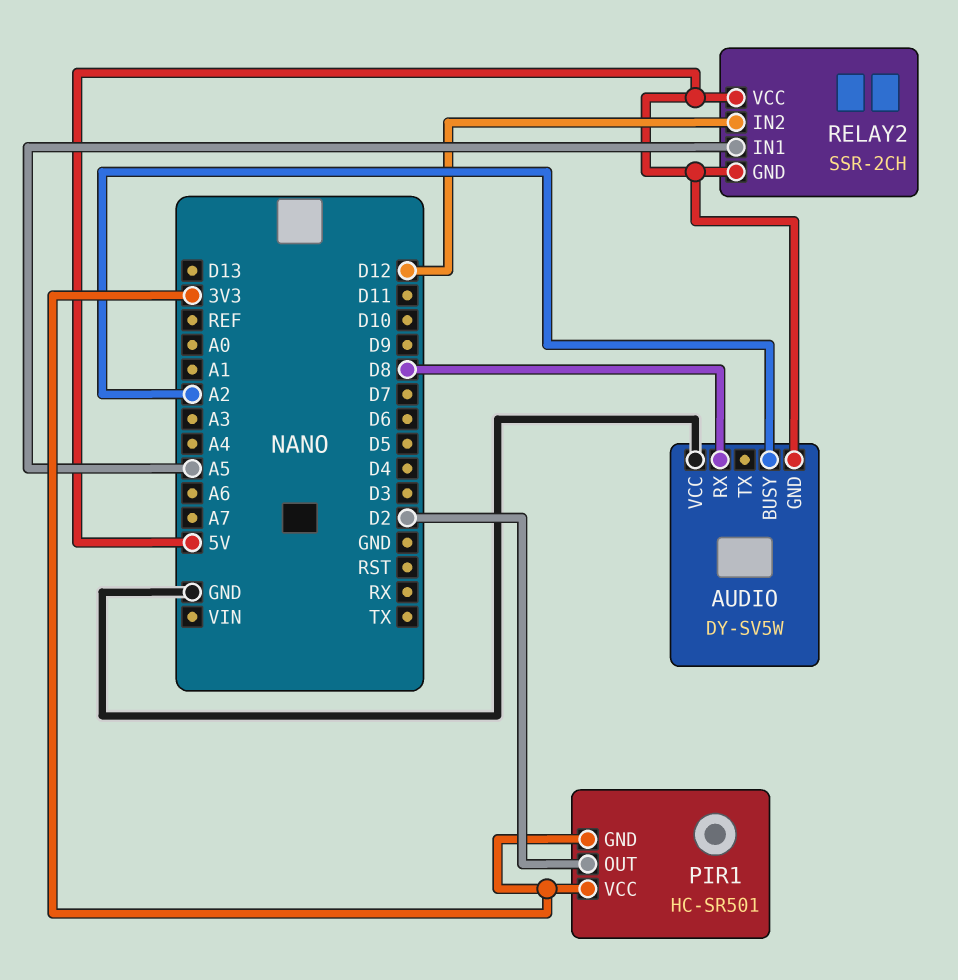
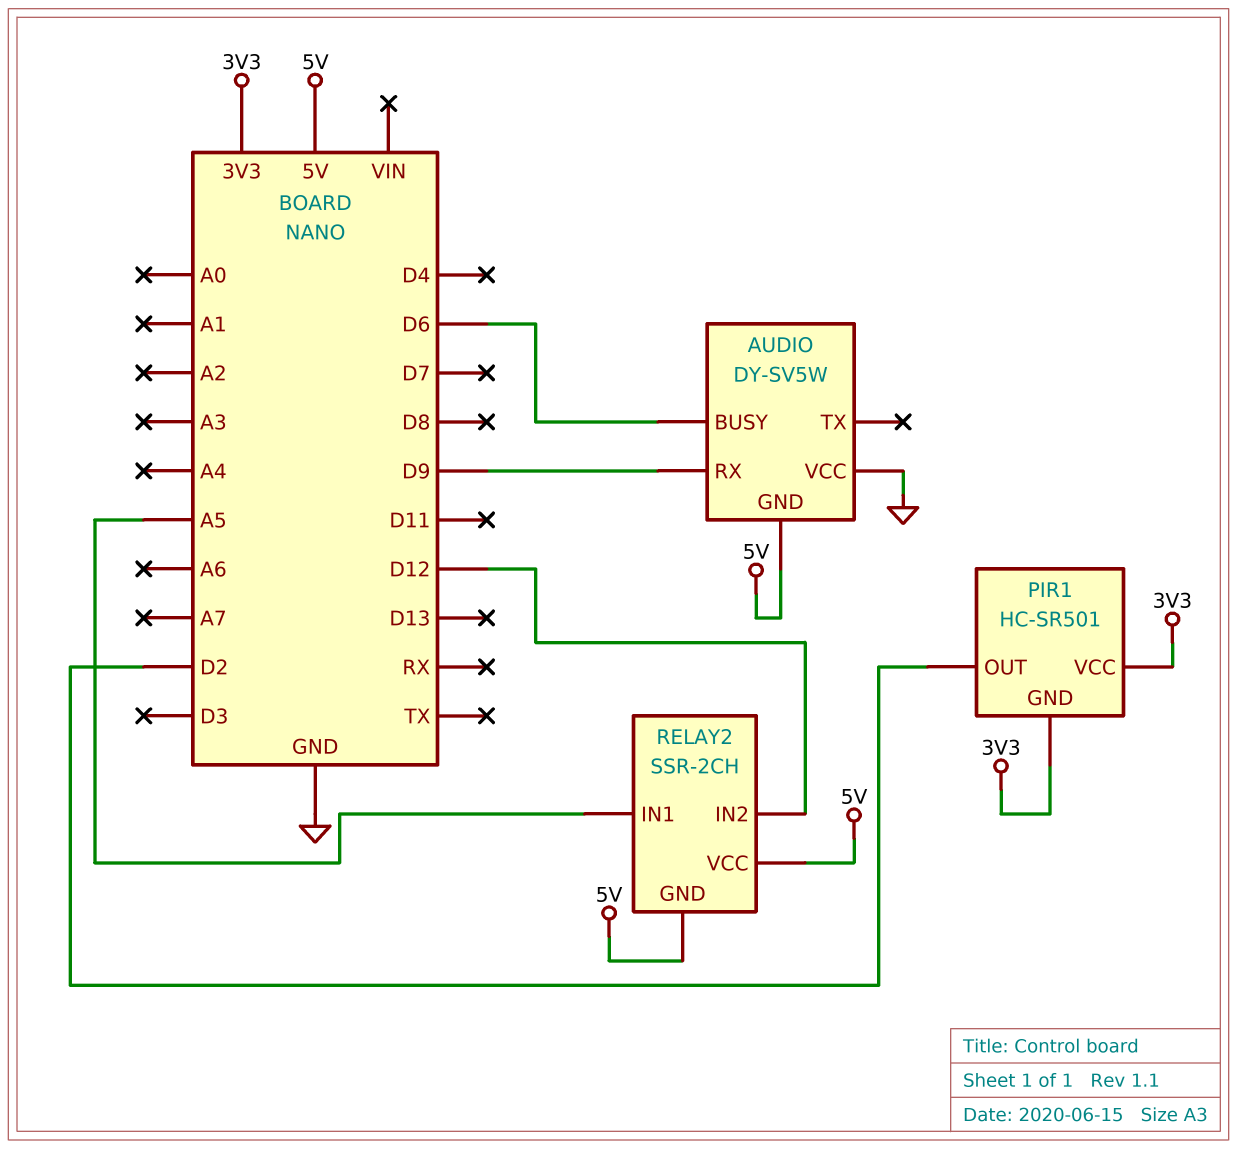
AUDIO pin BUSY: A2 -> D6
AUDIO pin RX: D8 -> D9

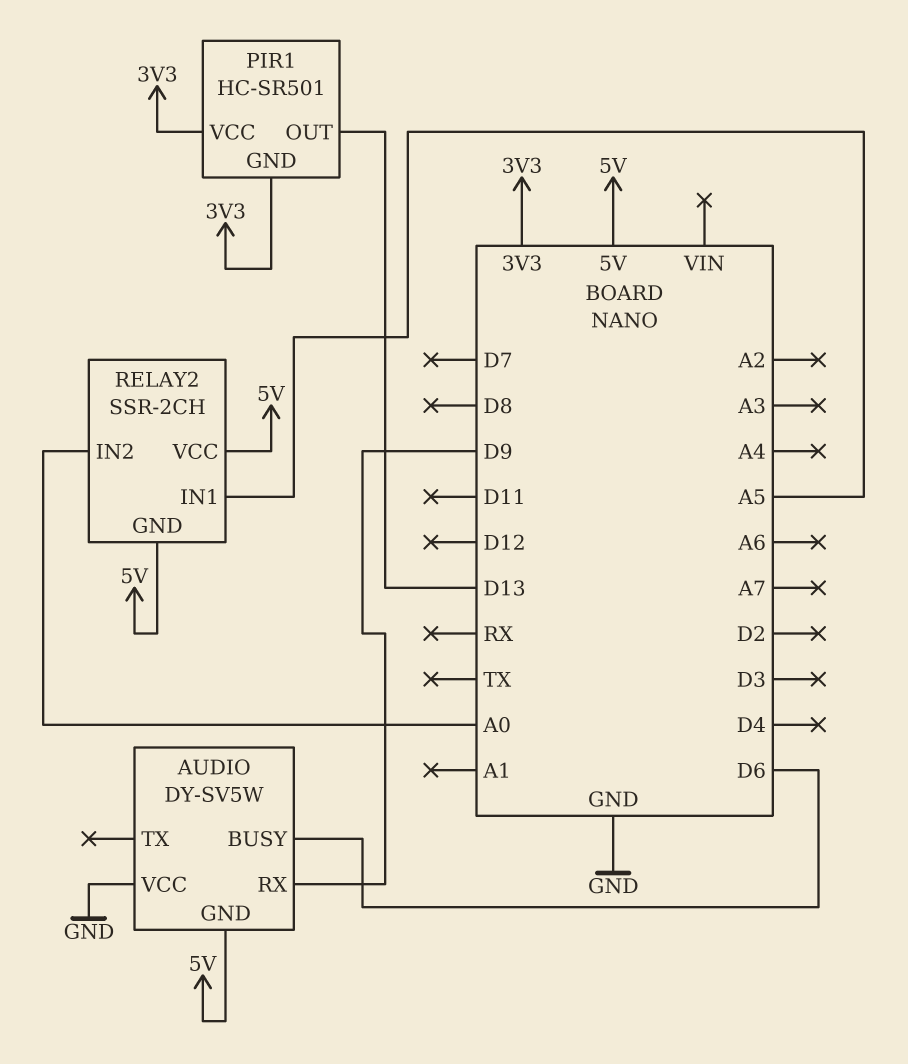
PIR1 pin OUT: D2 -> D13
RELAY2 pin IN2: D12 -> A0

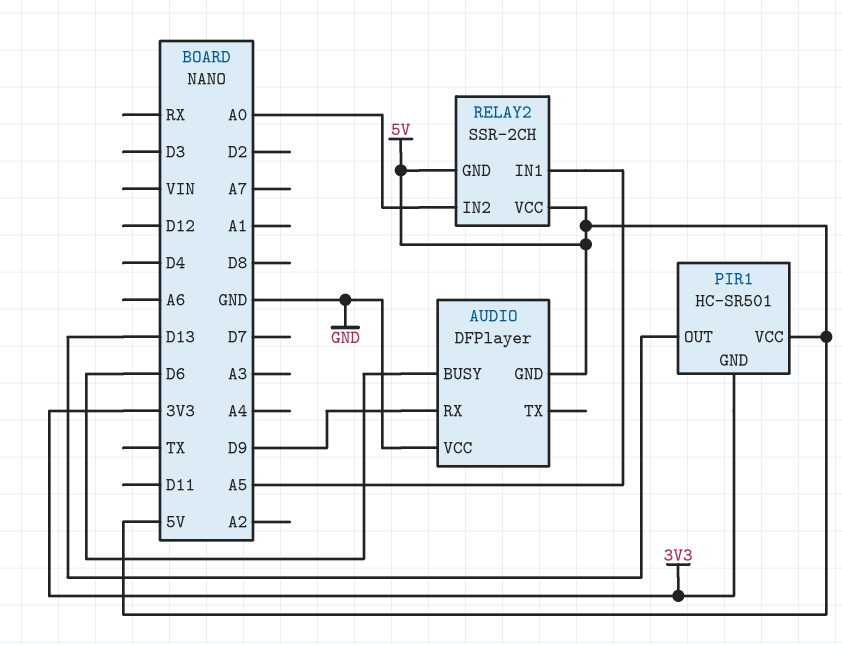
AUDIO: DY-SV5W -> DFPlayer
PIR1 pin VCC: 3V3 -> 5V

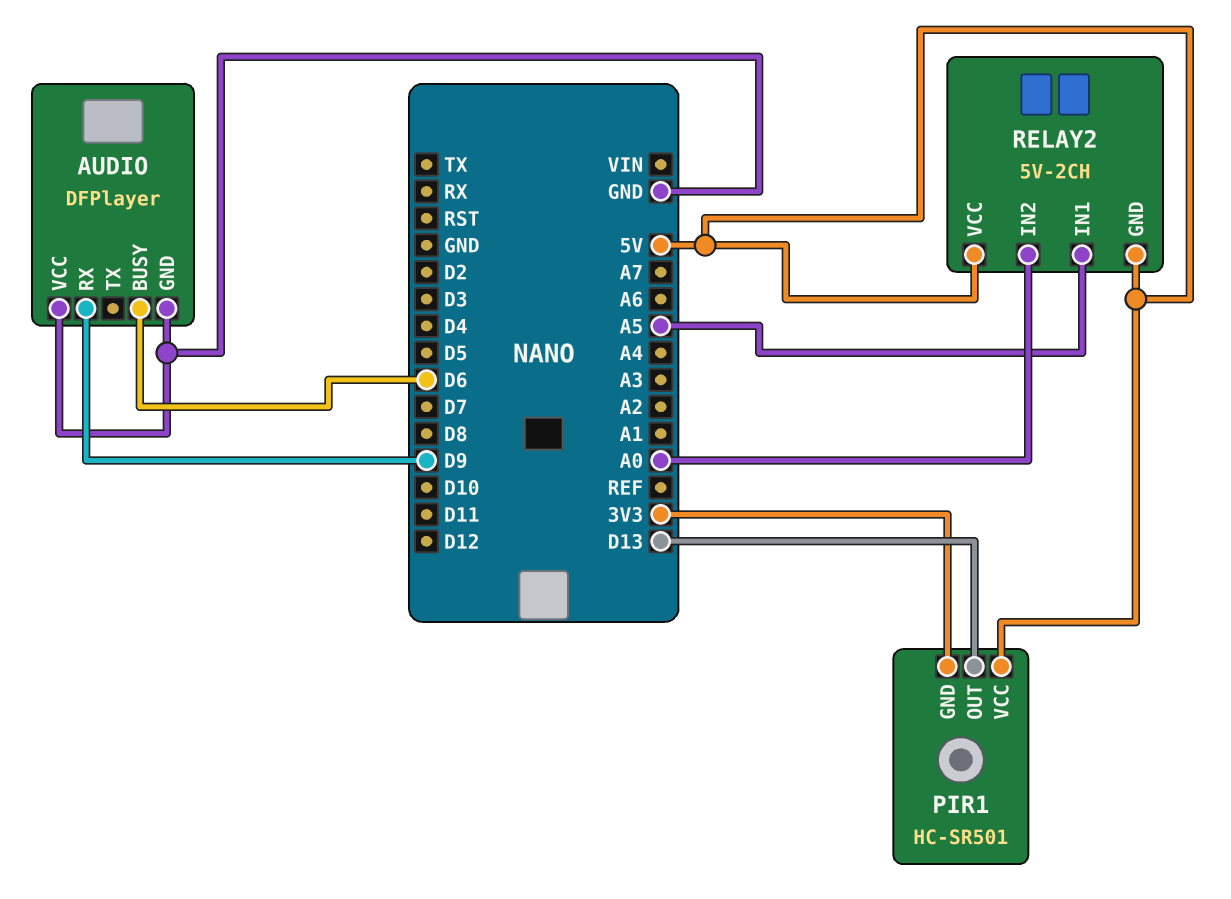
AUDIO pin GND: 5V -> GND
RELAY2: SSR-2CH -> 5V-2CH

